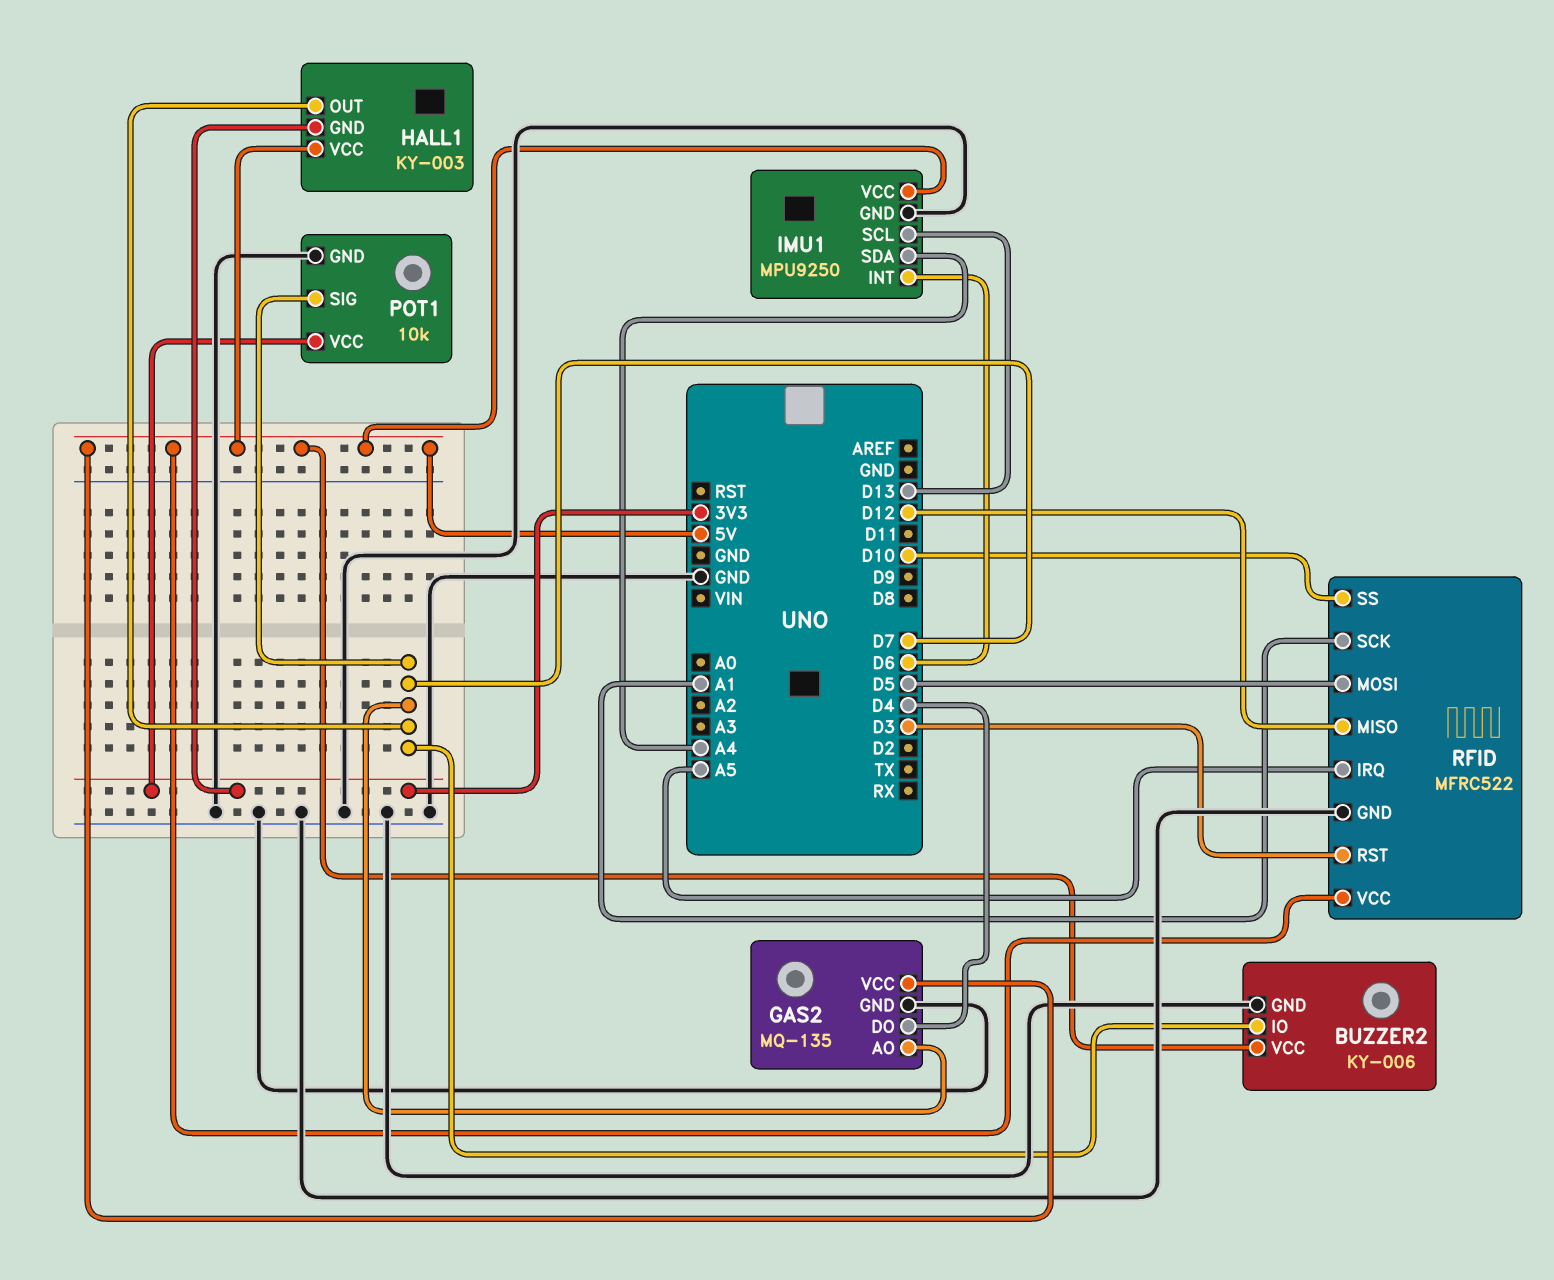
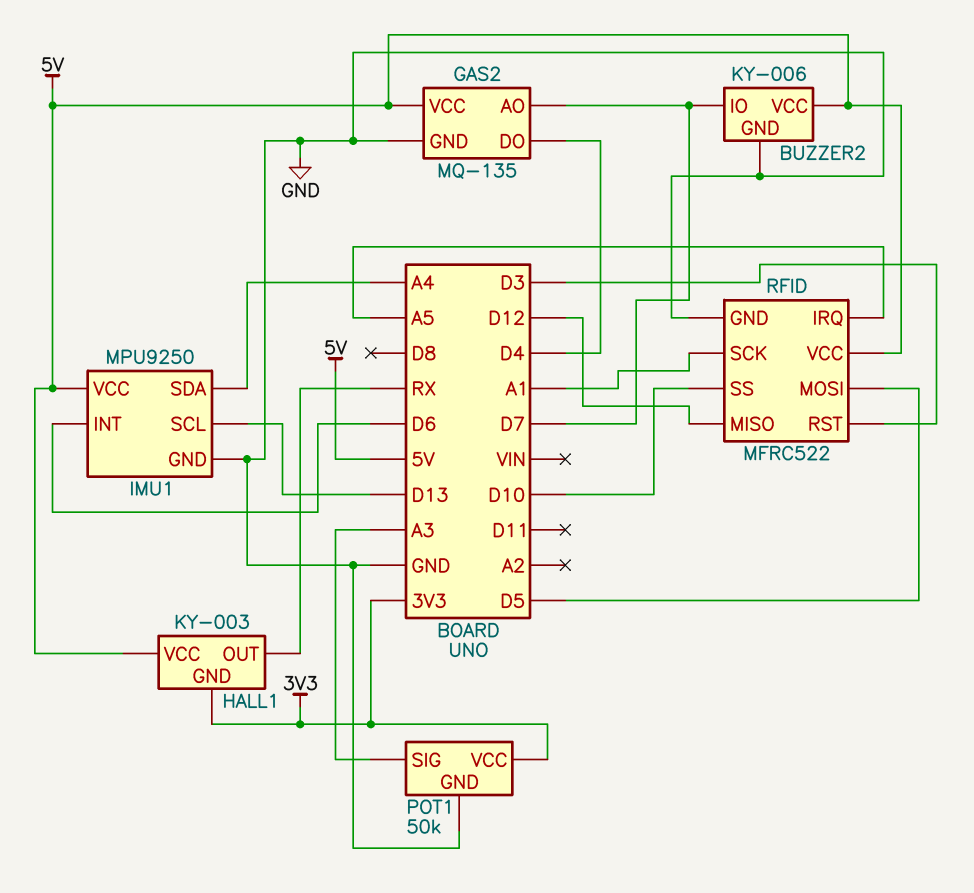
HALL1 pin OUT: D7 -> RX
POT1: 10k -> 50k
POT1 pin SIG: D7 -> A3

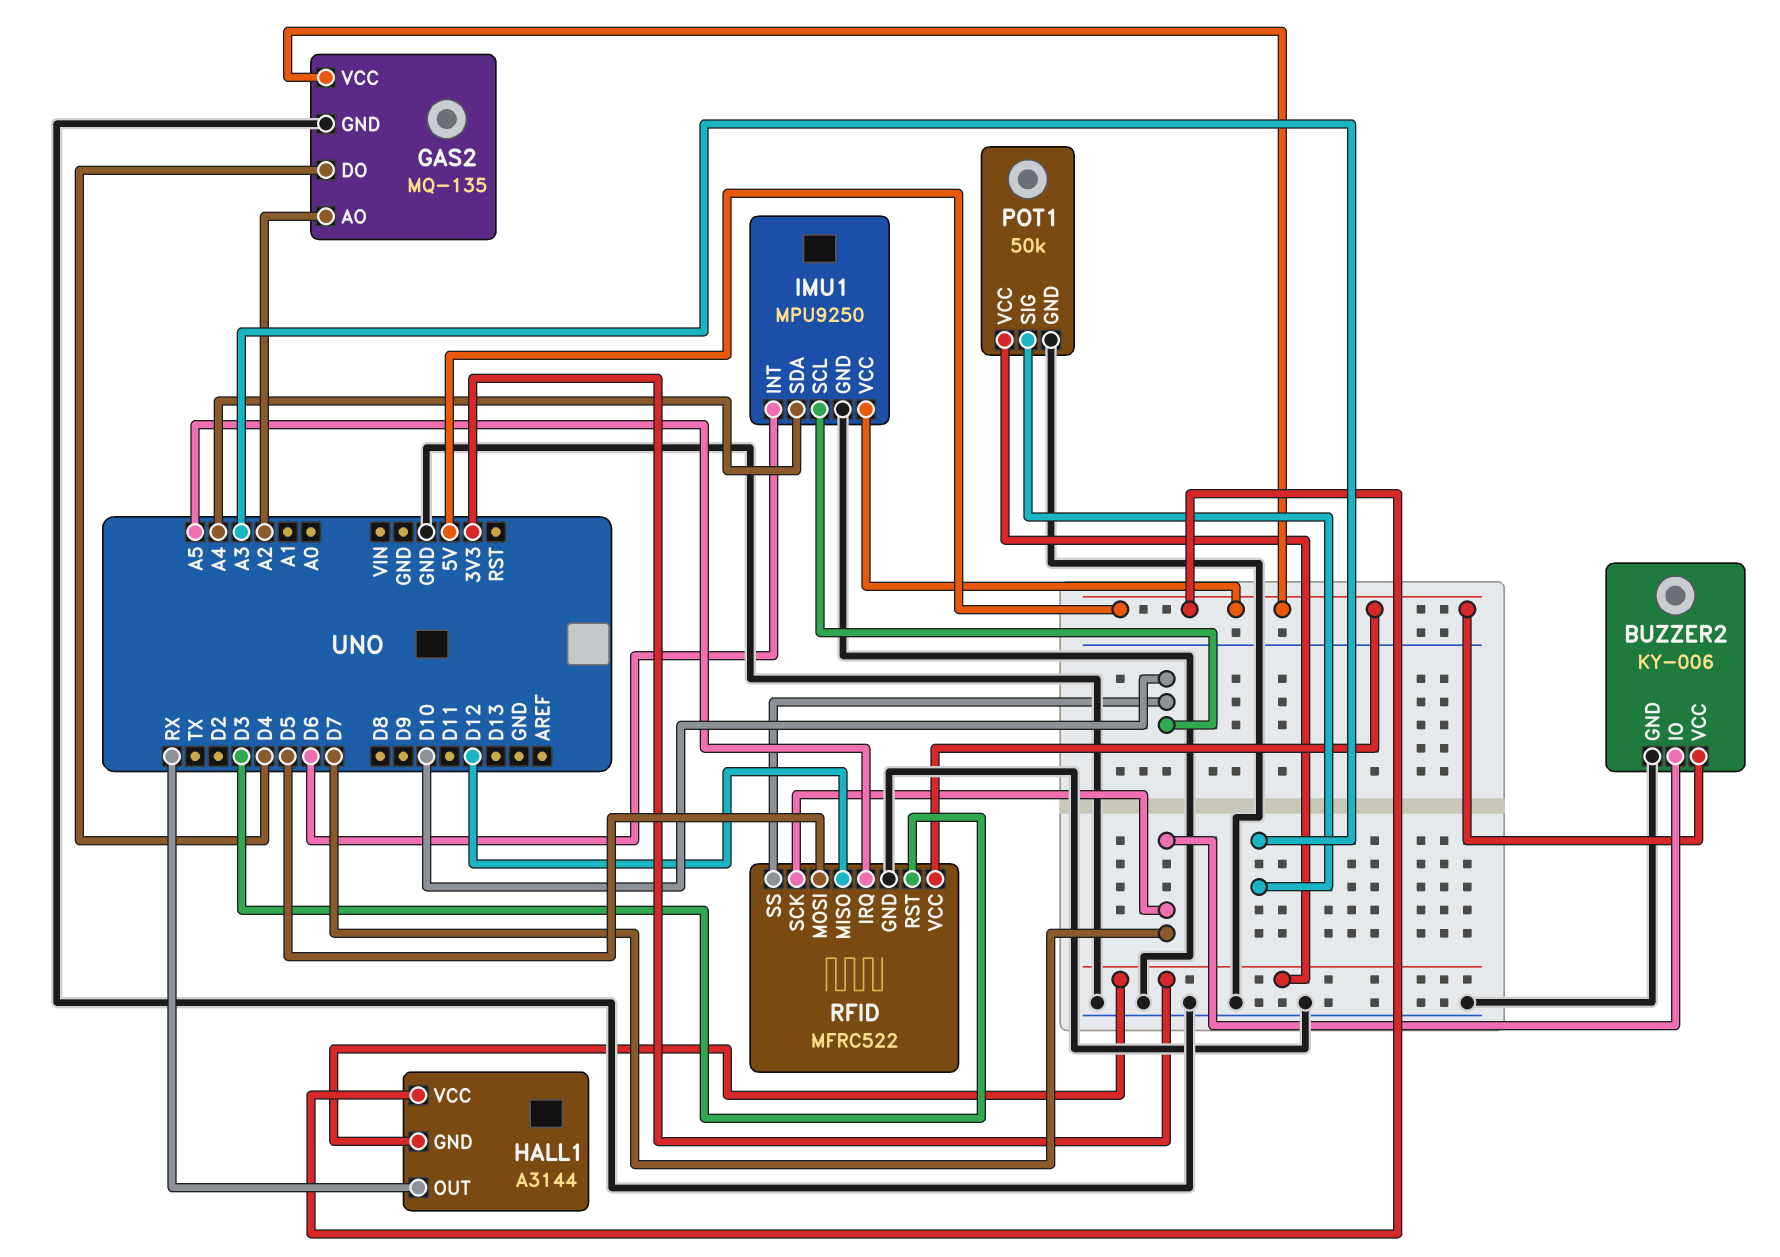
GAS2 pin AO: D7 -> A2
HALL1: KY-003 -> A3144
IMU1 pin SCL: D13 -> D10
RFID pin SCK: A1 -> D7

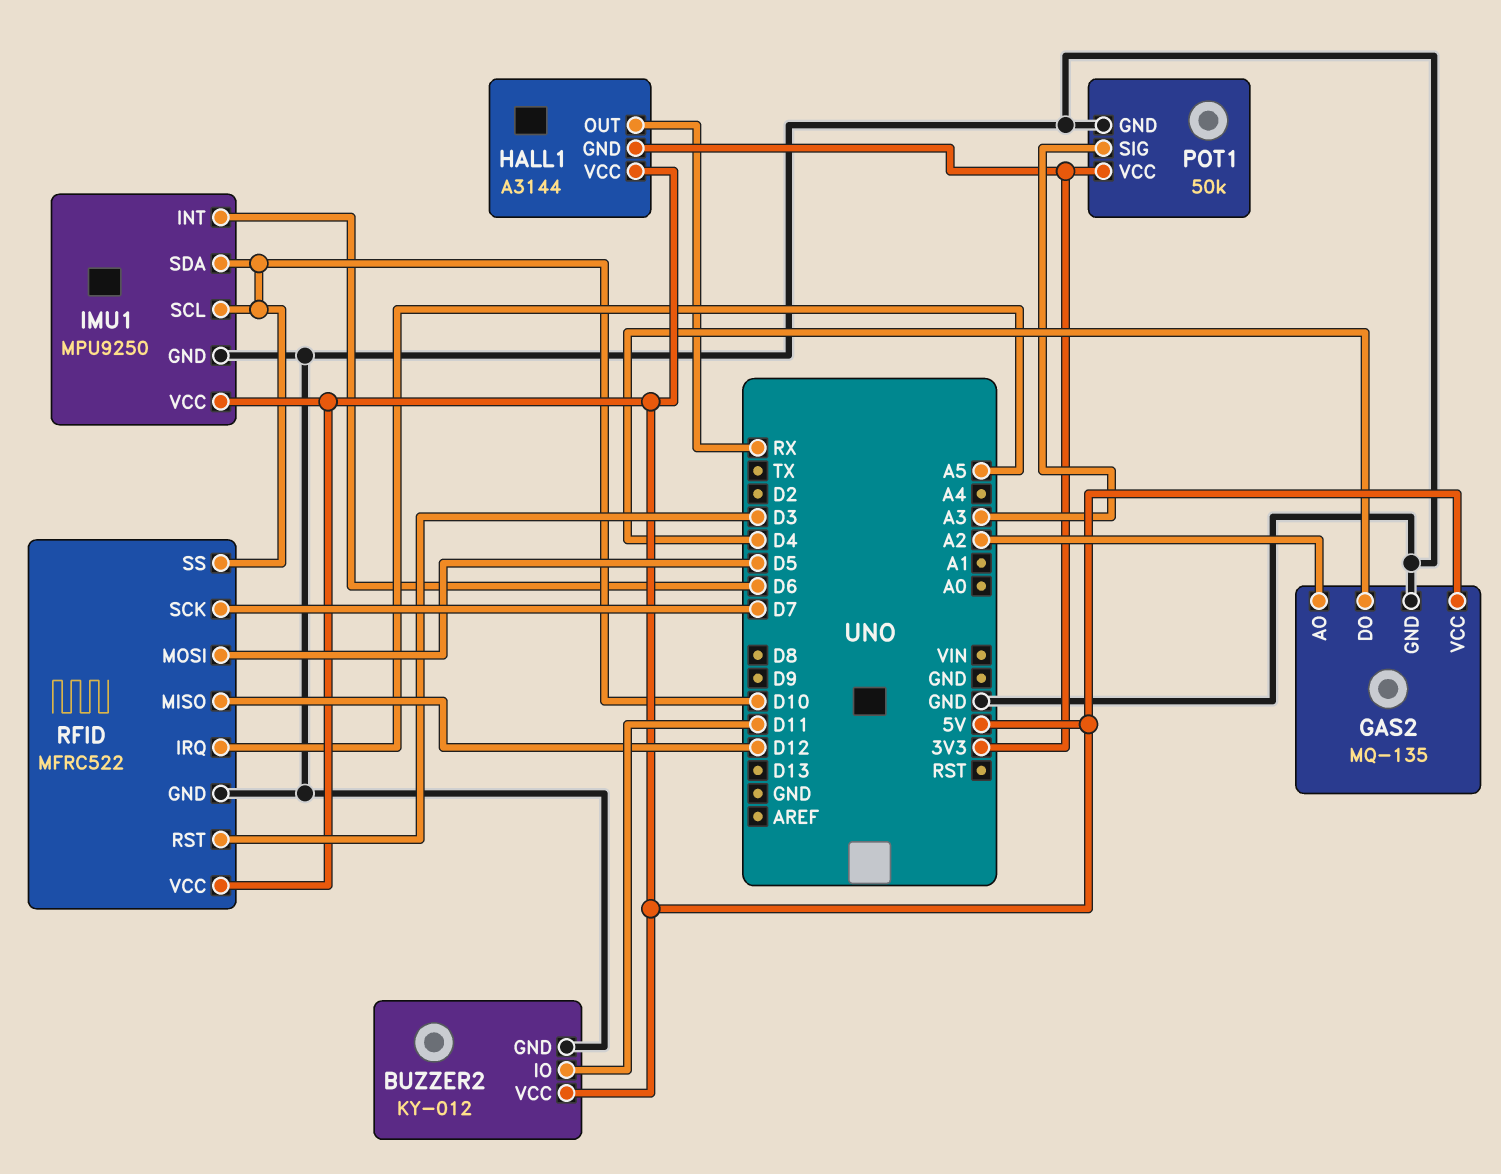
BUZZER2: KY-006 -> KY-012
BUZZER2 pin IO: D7 -> D11
IMU1 pin SDA: A4 -> D10

